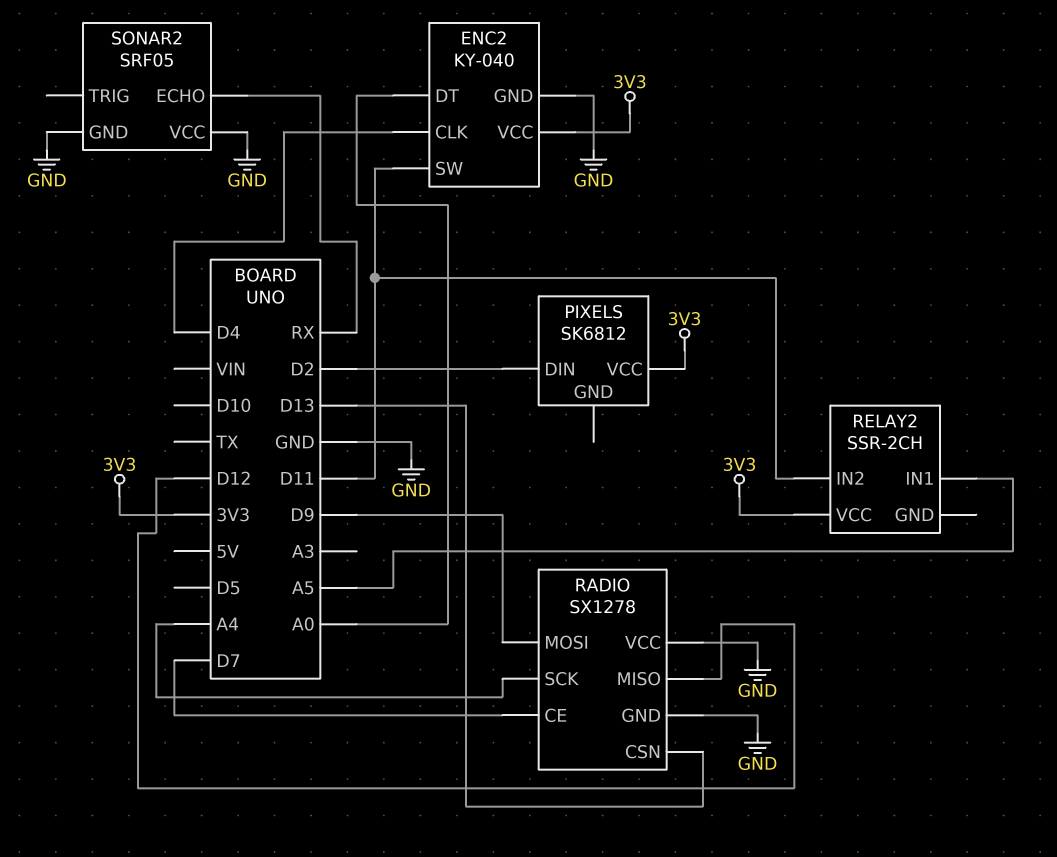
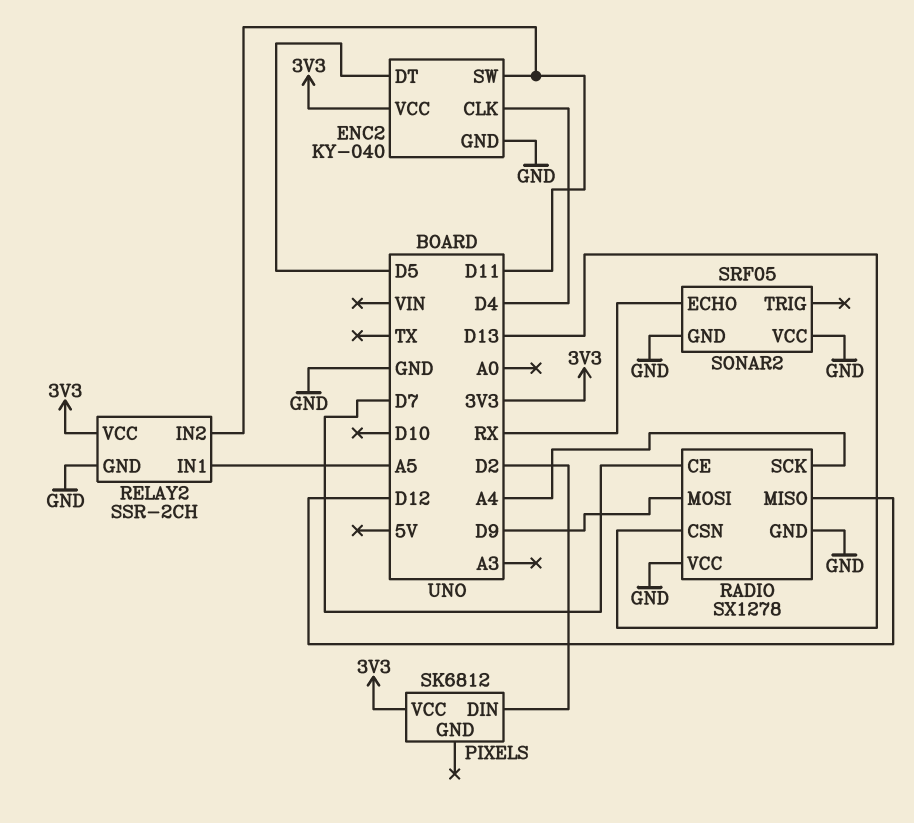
ENC2 pin DT: A0 -> D5
RELAY2 pin GND: none -> GND

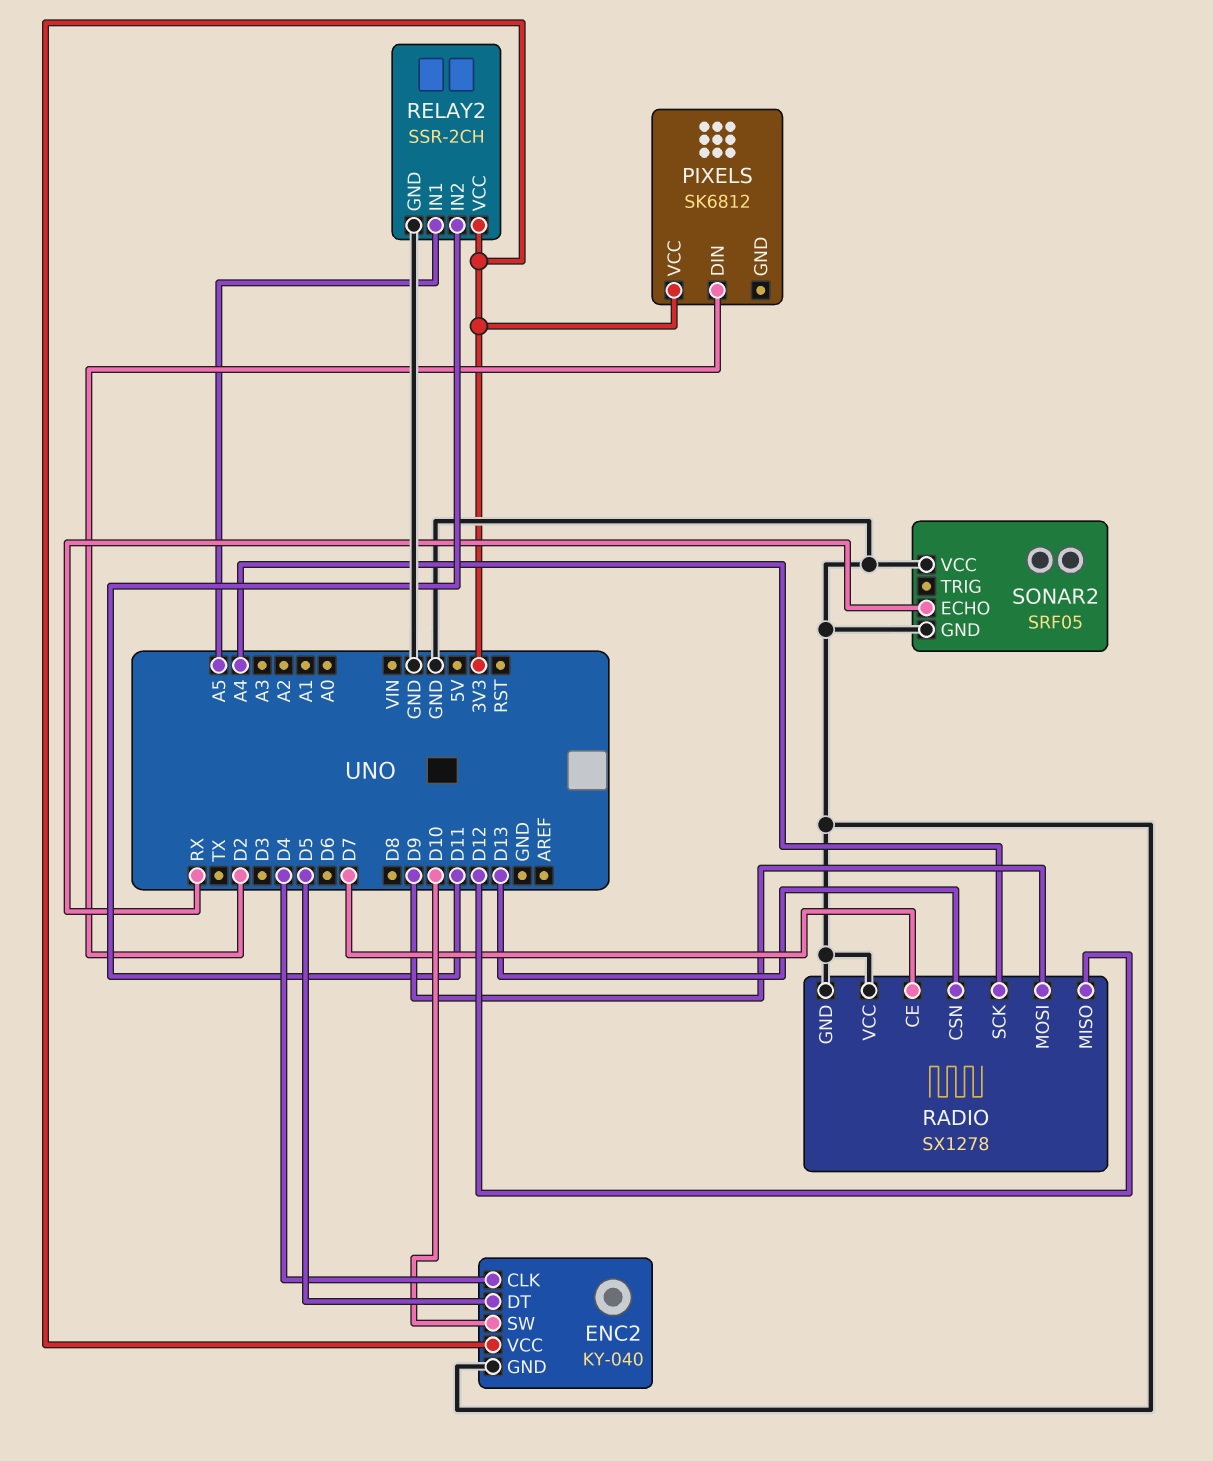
ENC2 pin SW: D11 -> D10

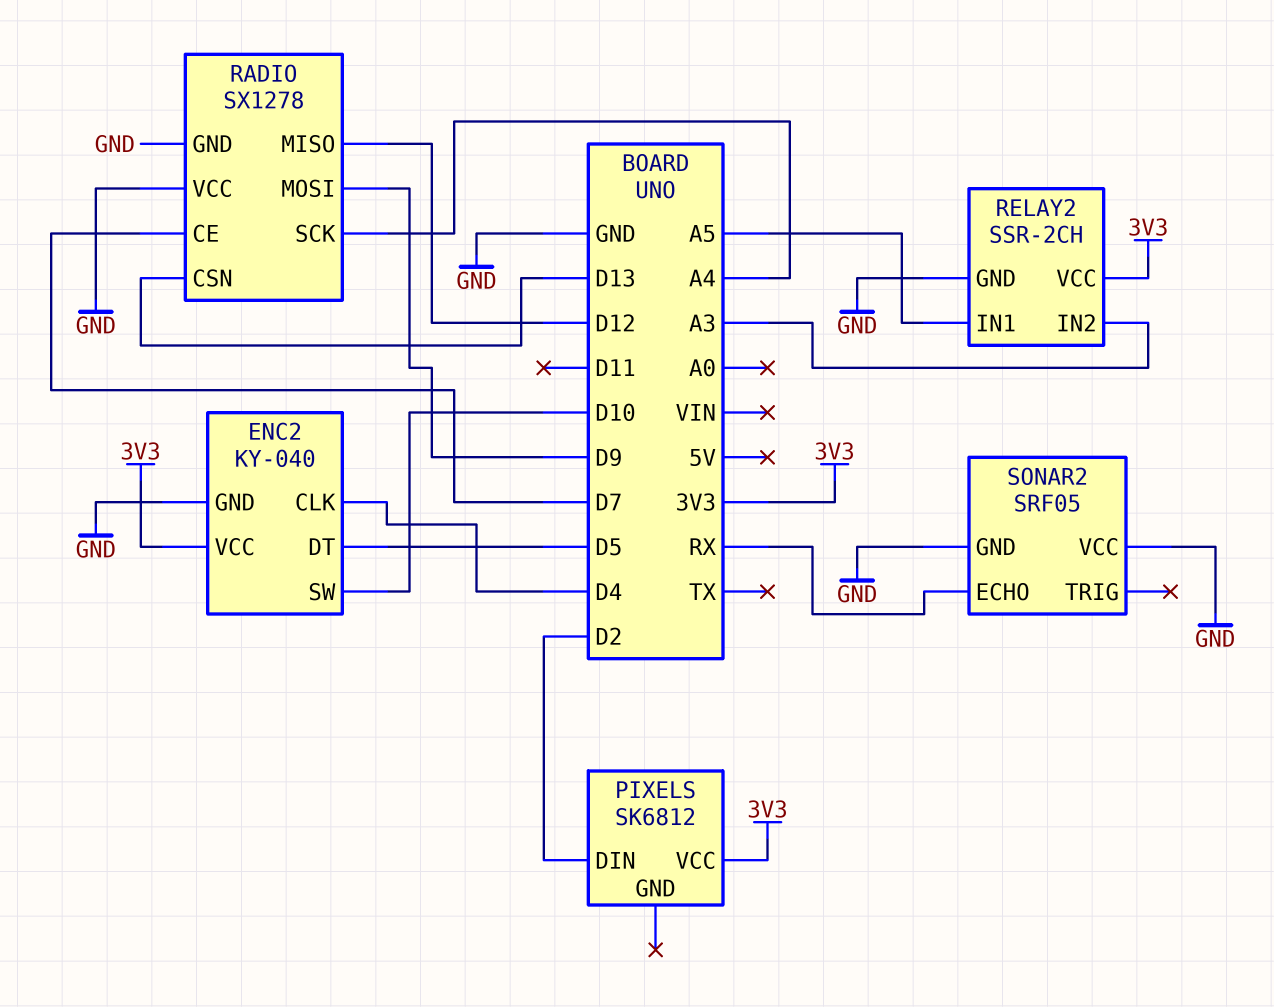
RELAY2 pin IN2: D11 -> A3

